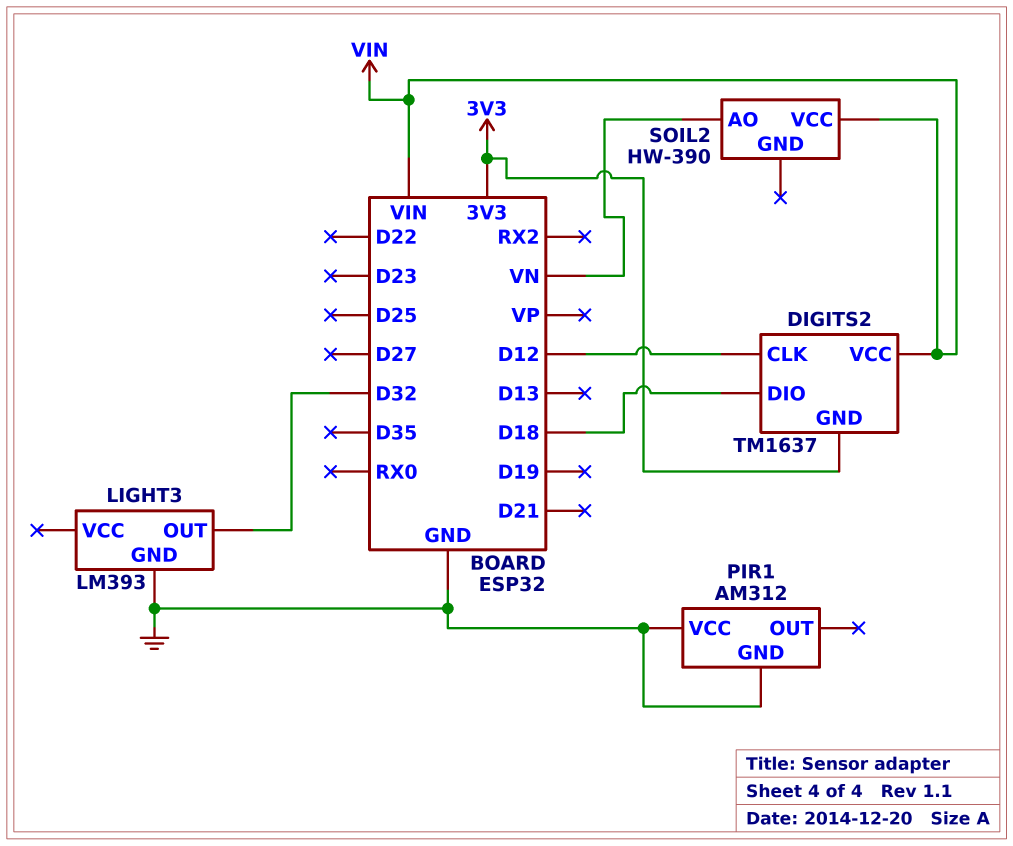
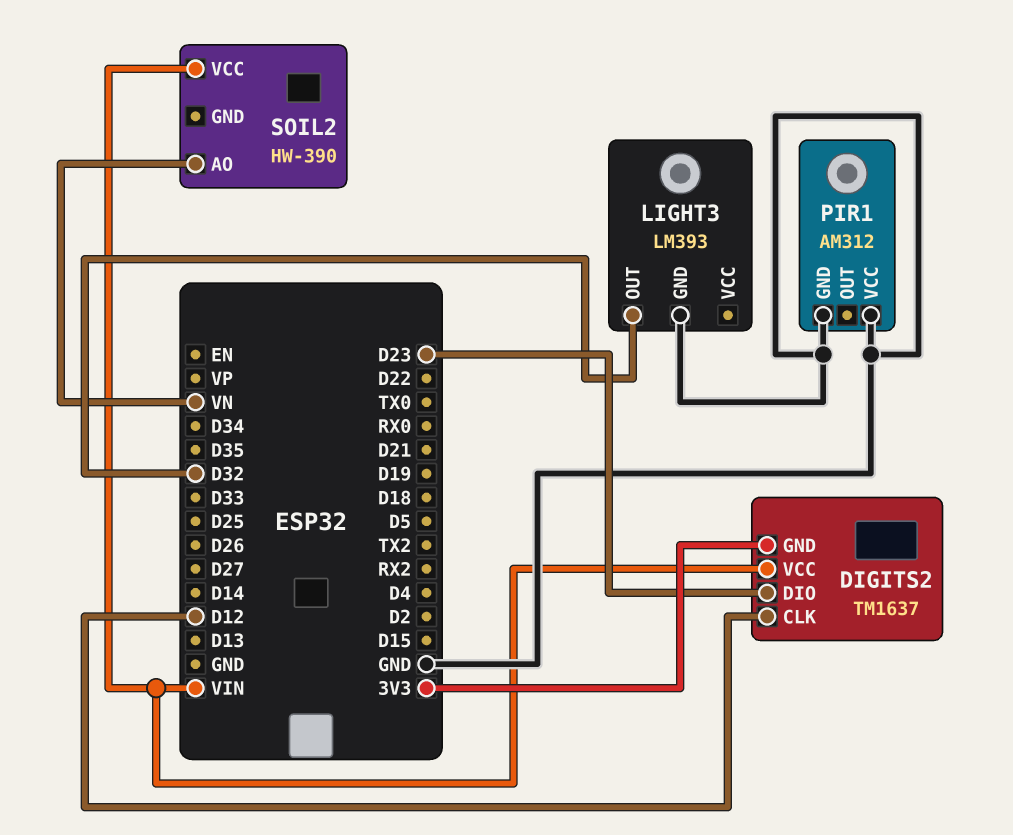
DIGITS2 pin DIO: D18 -> D23

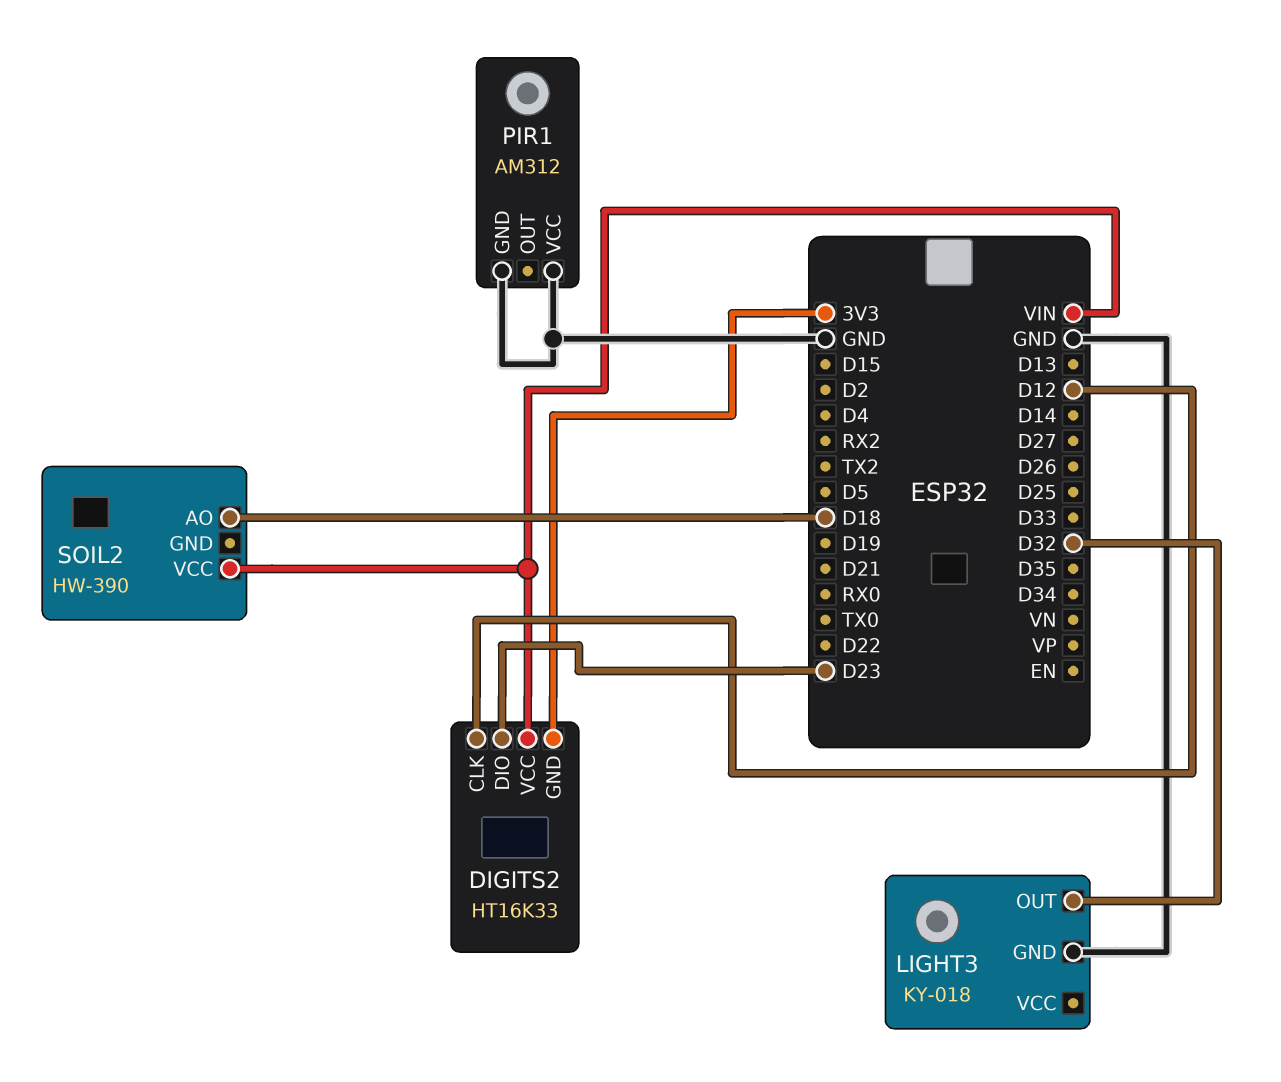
DIGITS2: TM1637 -> HT16K33
LIGHT3: LM393 -> KY-018
SOIL2 pin AO: VN -> D18

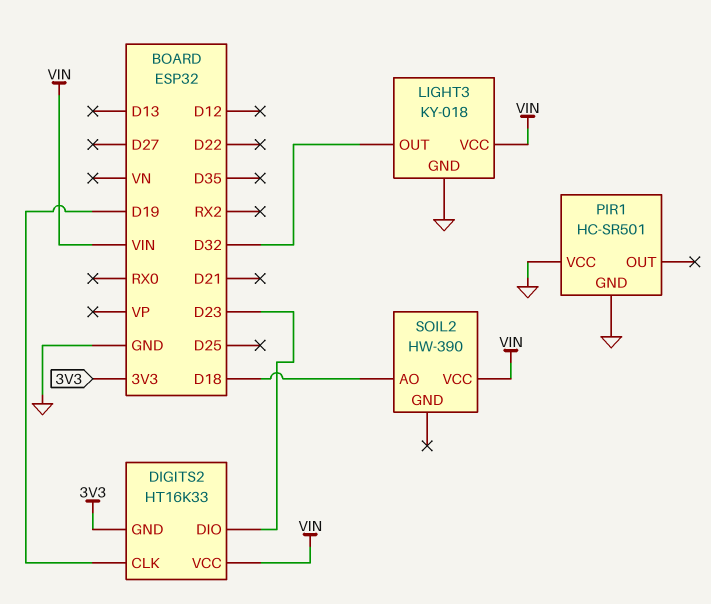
DIGITS2 pin CLK: D12 -> D19
LIGHT3 pin VCC: none -> VIN
PIR1: AM312 -> HC-SR501

